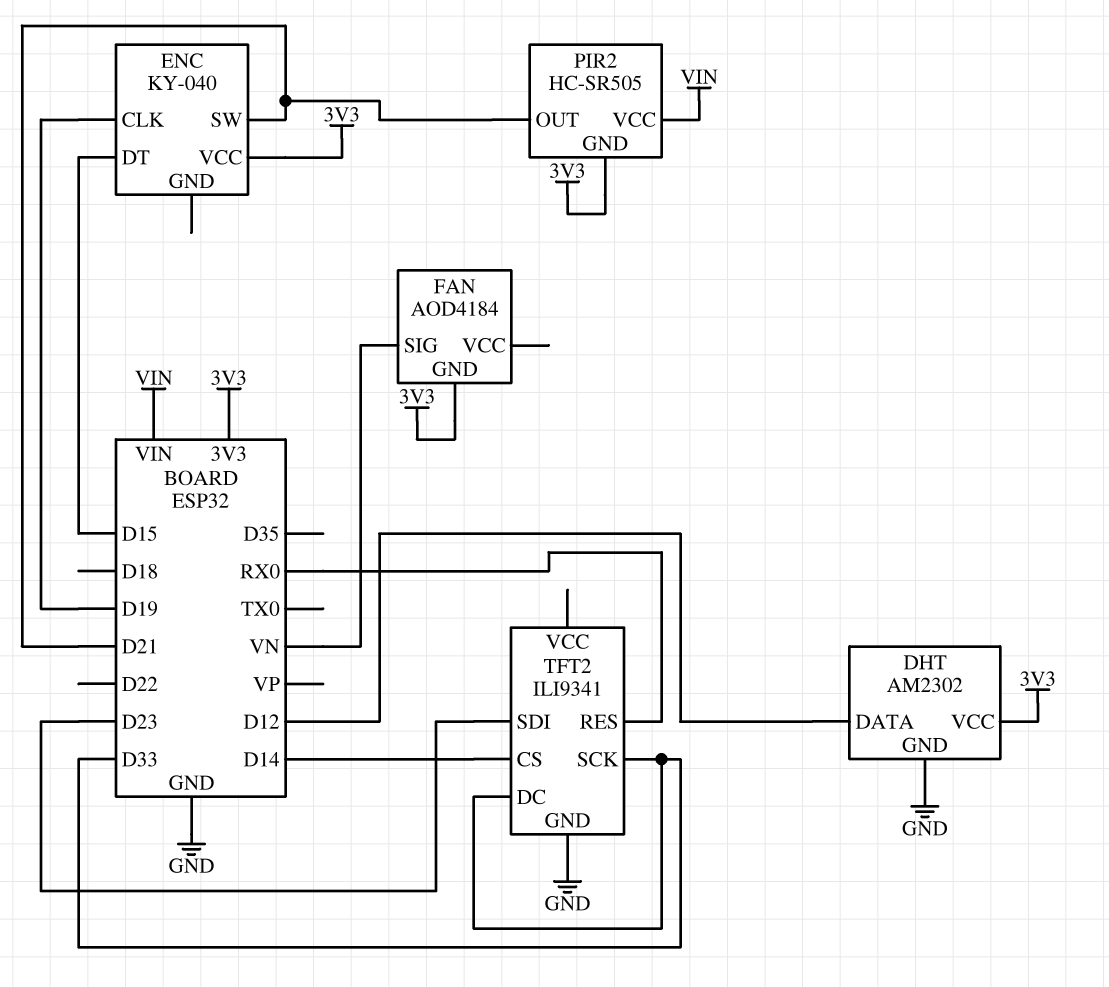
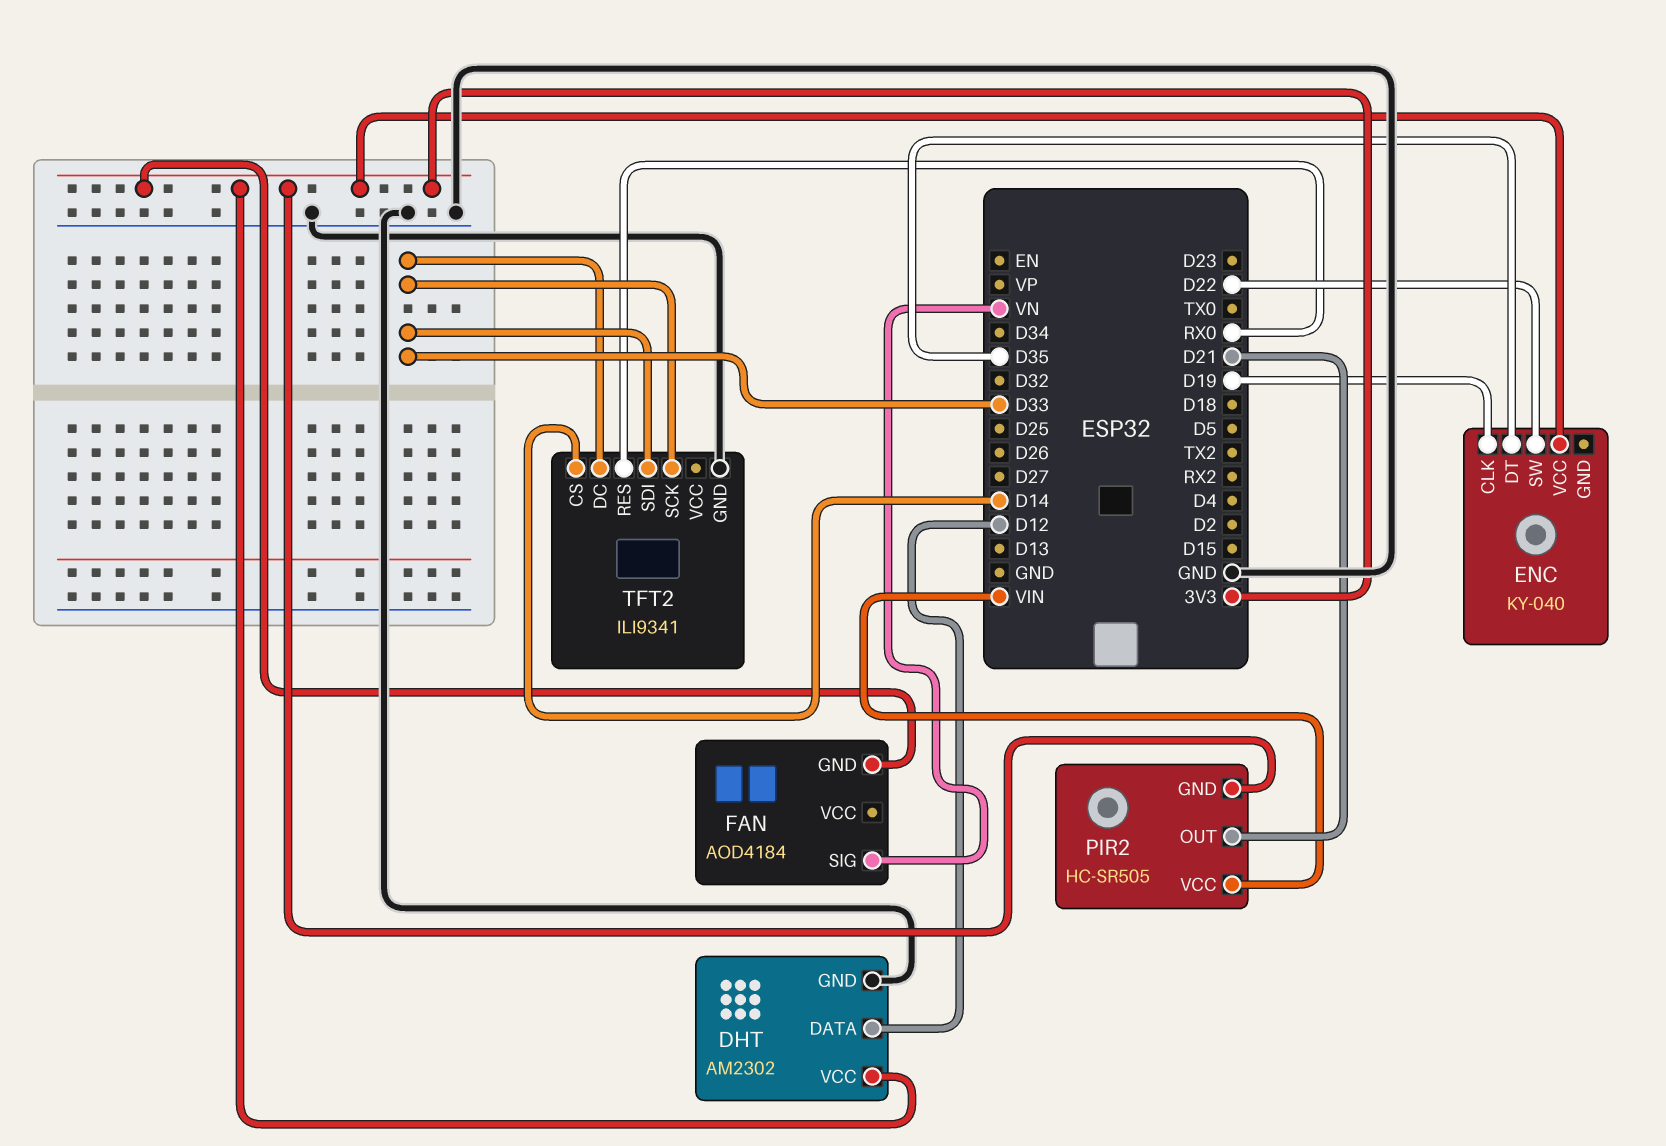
ENC pin DT: D15 -> D35
ENC pin SW: D21 -> D22
TFT2 pin SDI: D23 -> D33

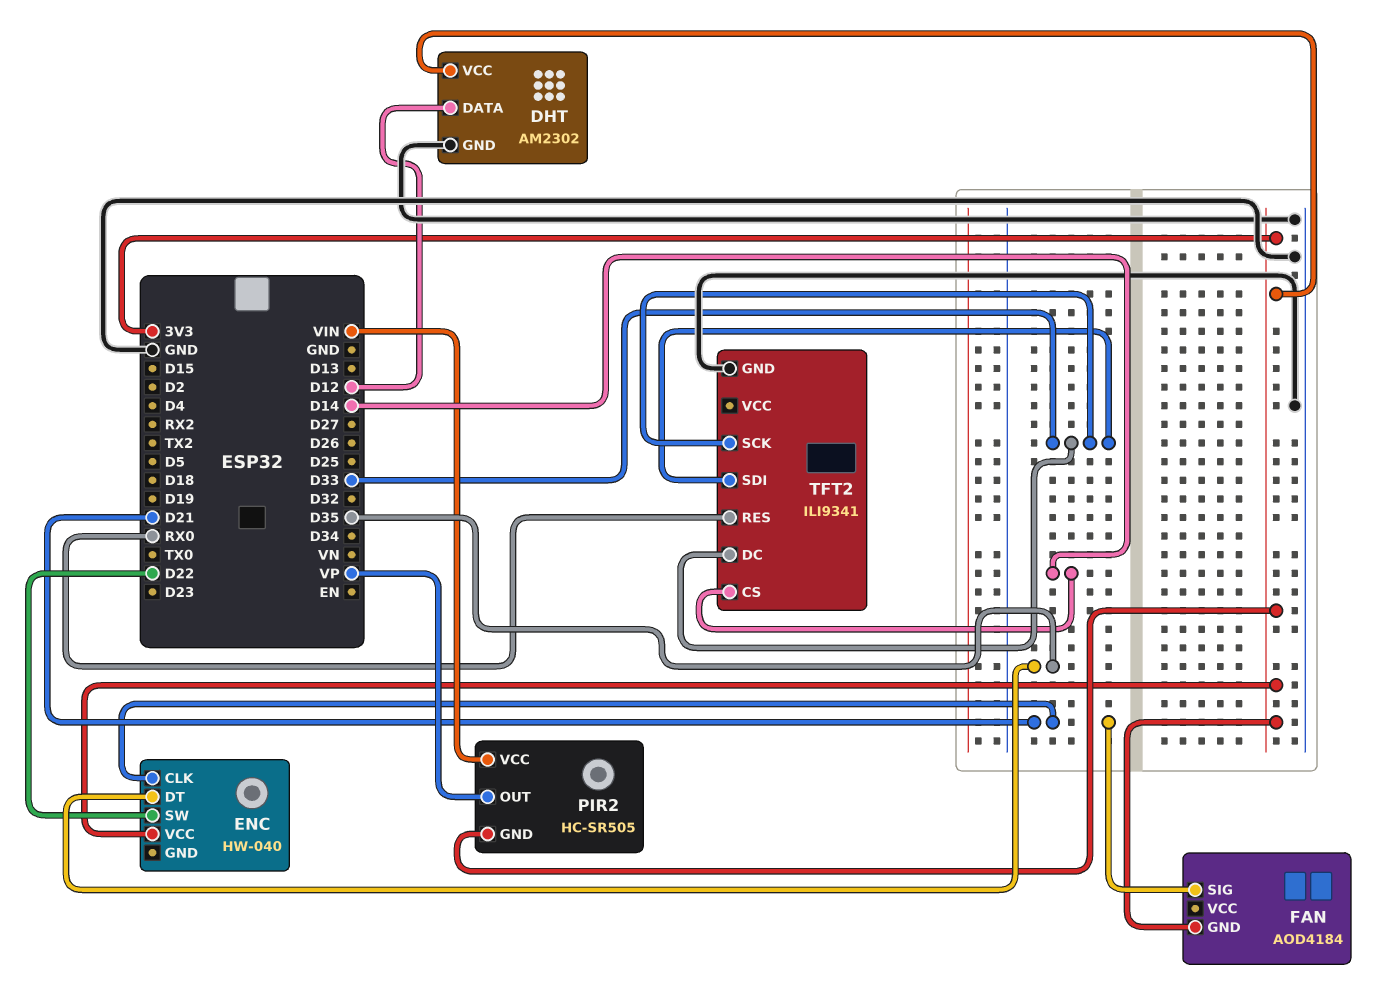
ENC: KY-040 -> HW-040
ENC pin CLK: D19 -> D21
FAN pin SIG: VN -> D21
PIR2 pin OUT: D21 -> VP

